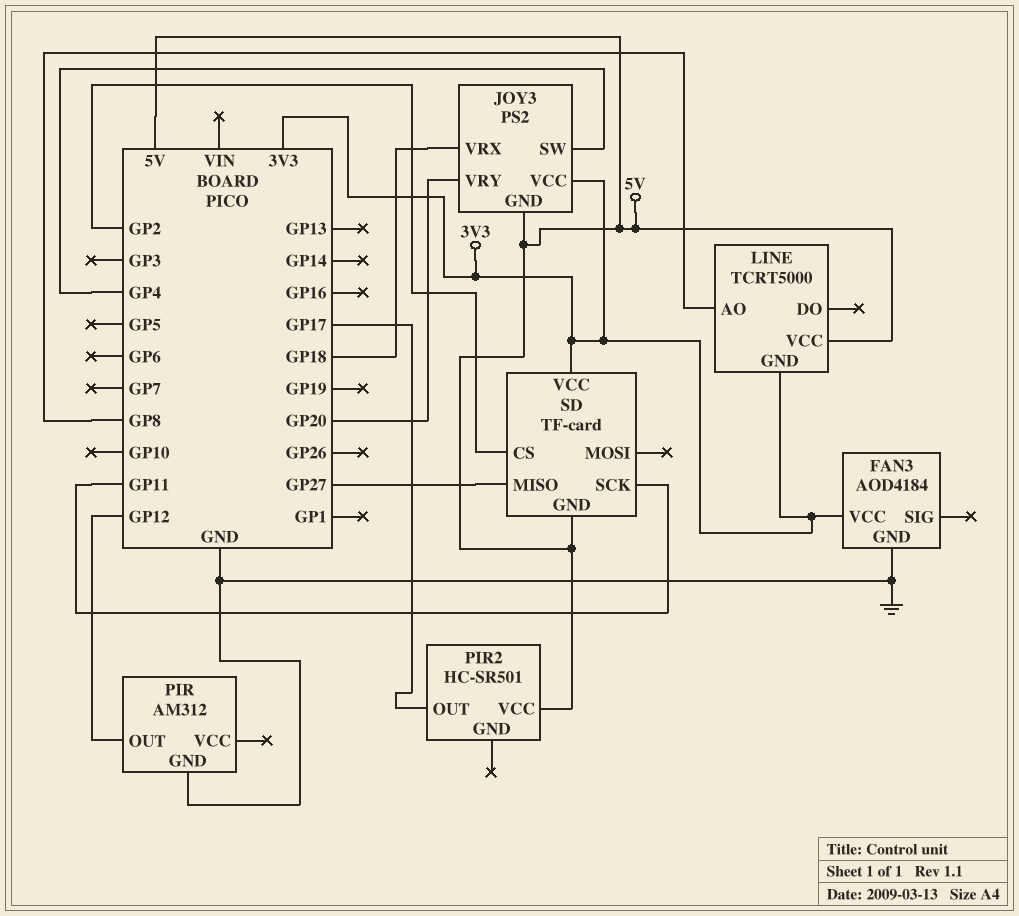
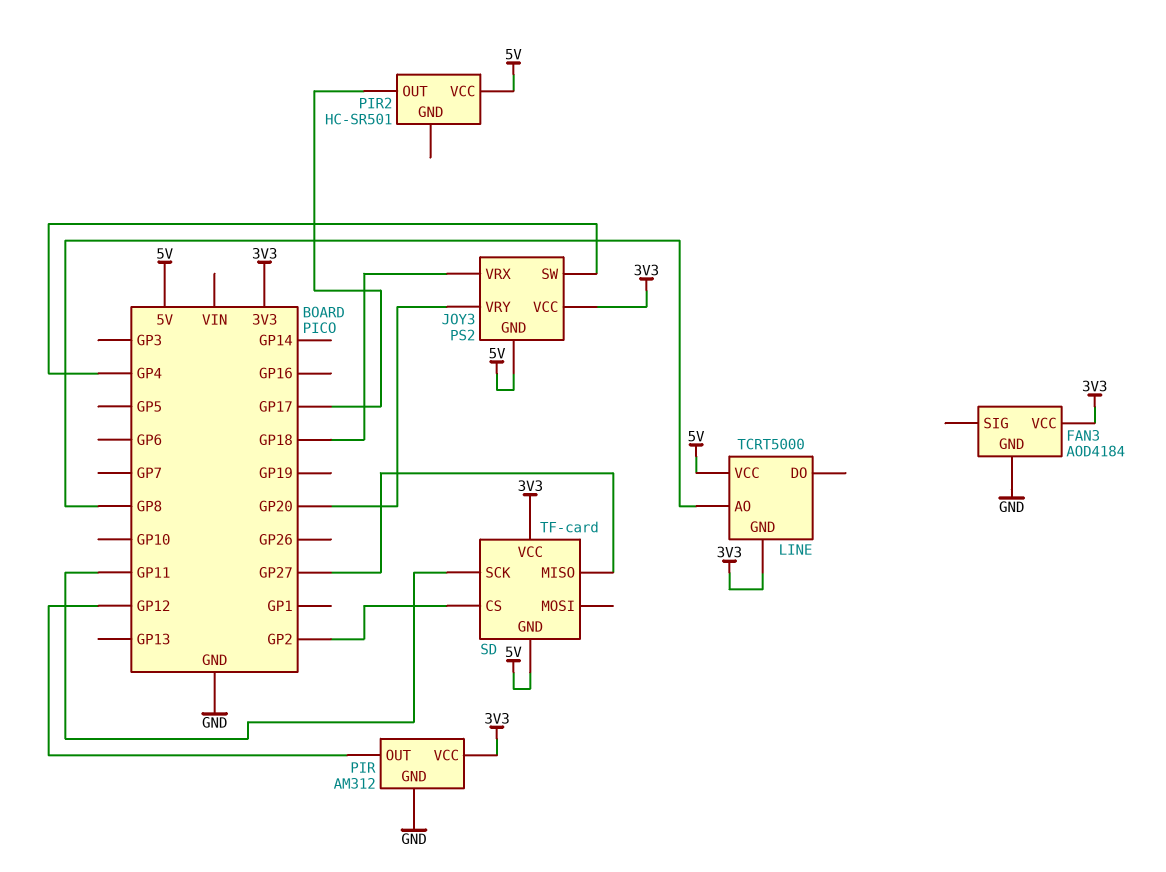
PIR pin VCC: none -> 3V3

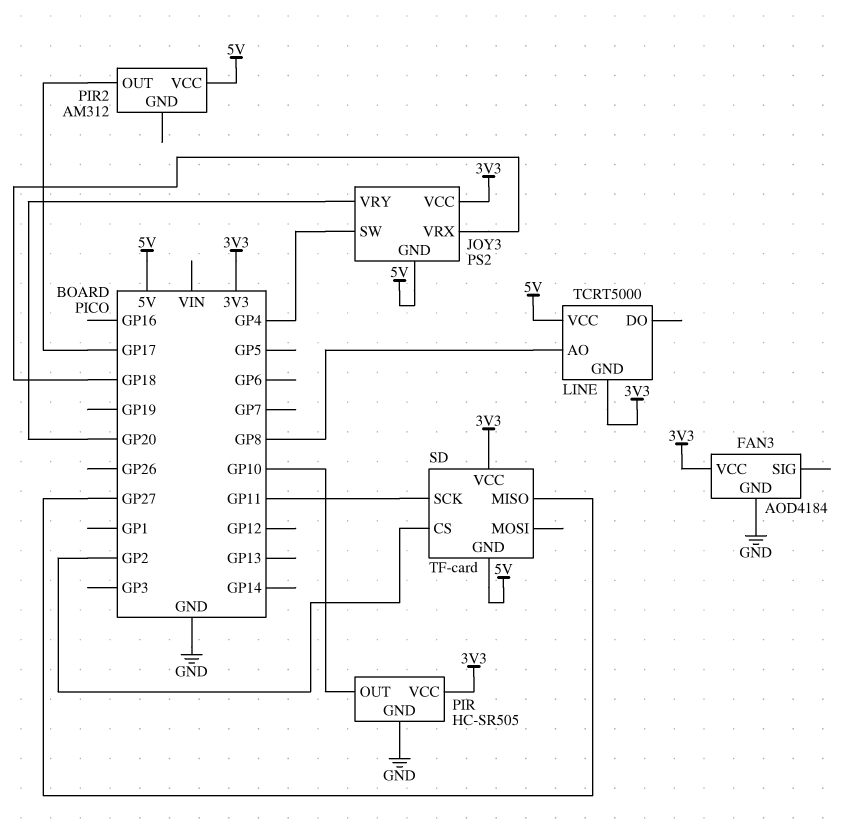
PIR: AM312 -> HC-SR505
PIR pin OUT: GP12 -> GP10
PIR2: HC-SR501 -> AM312

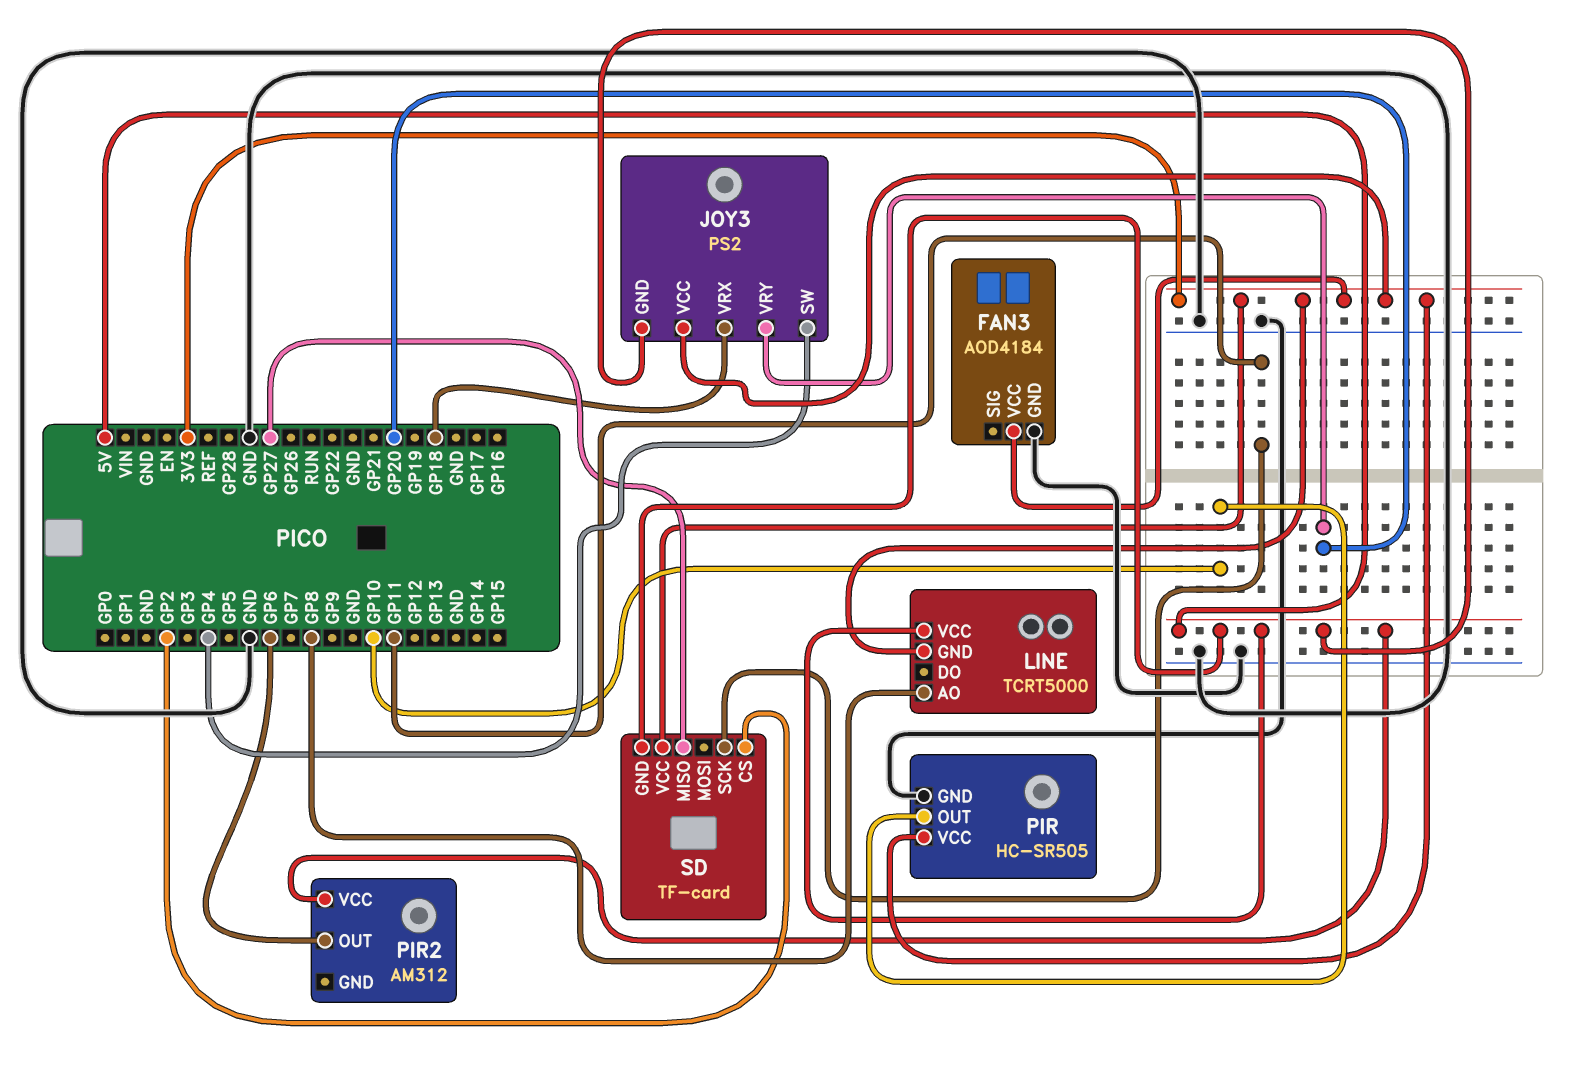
PIR2 pin OUT: GP17 -> GP6

